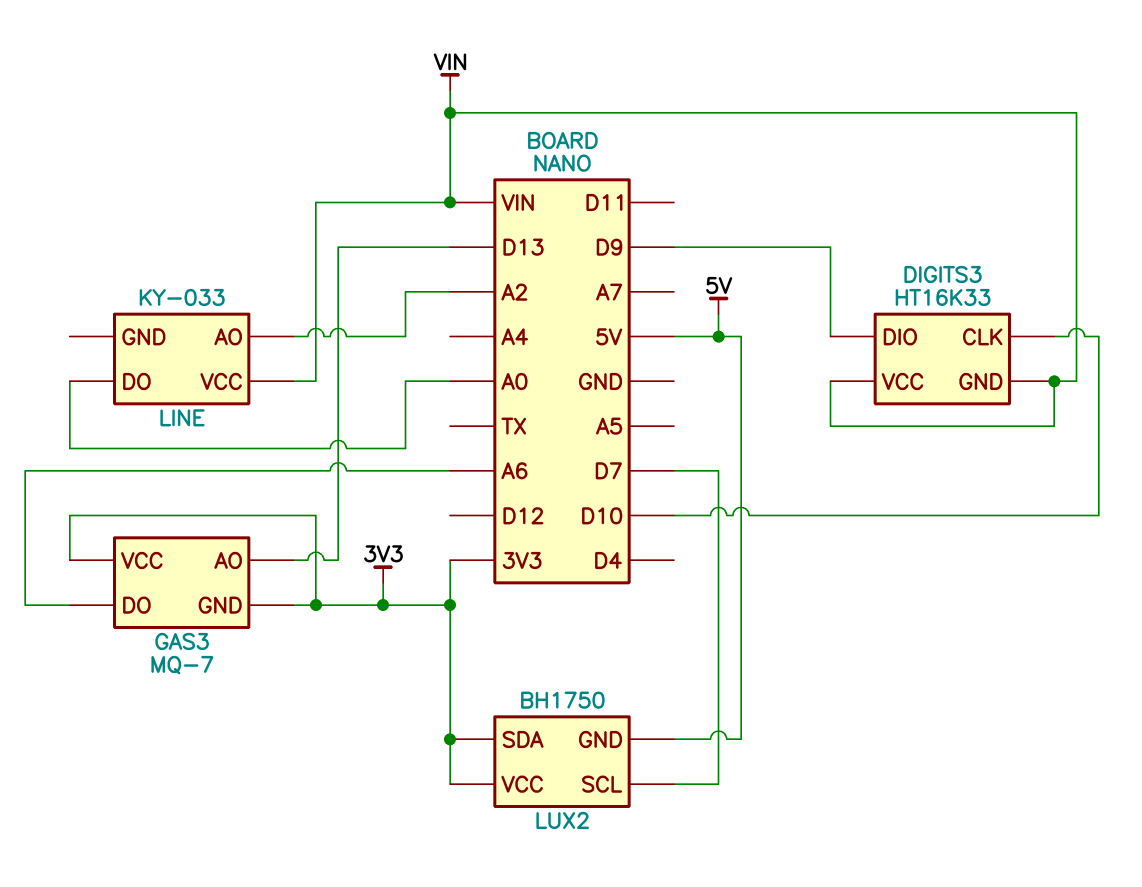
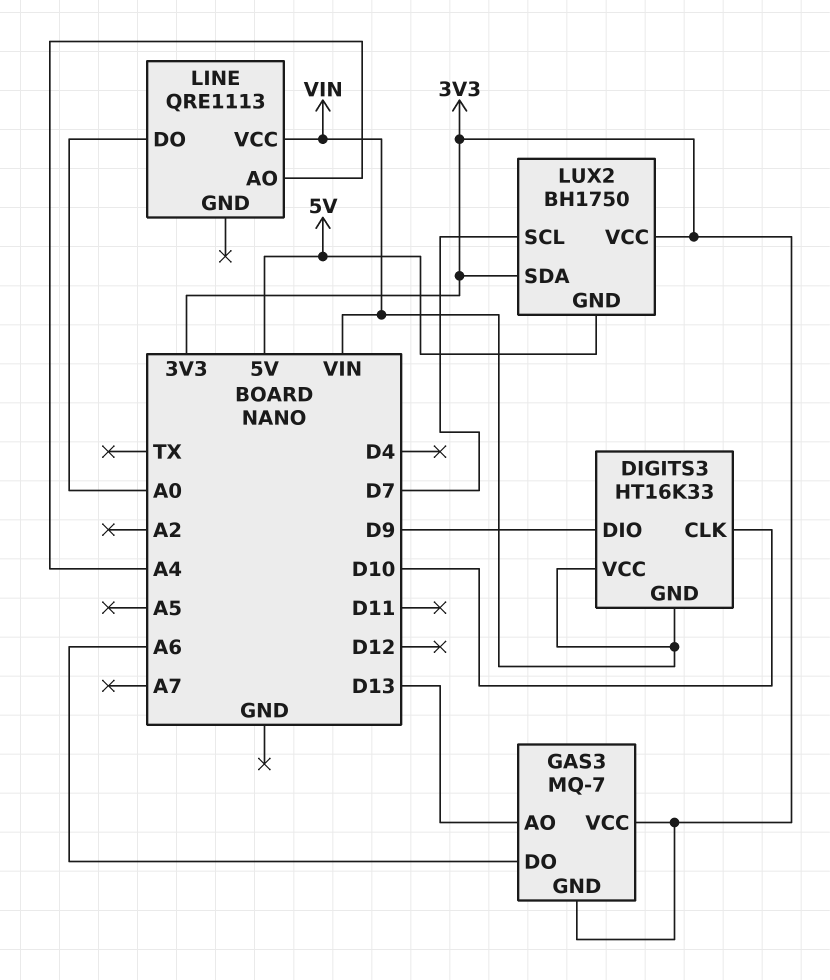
LINE: KY-033 -> QRE1113
LINE pin AO: A2 -> A4

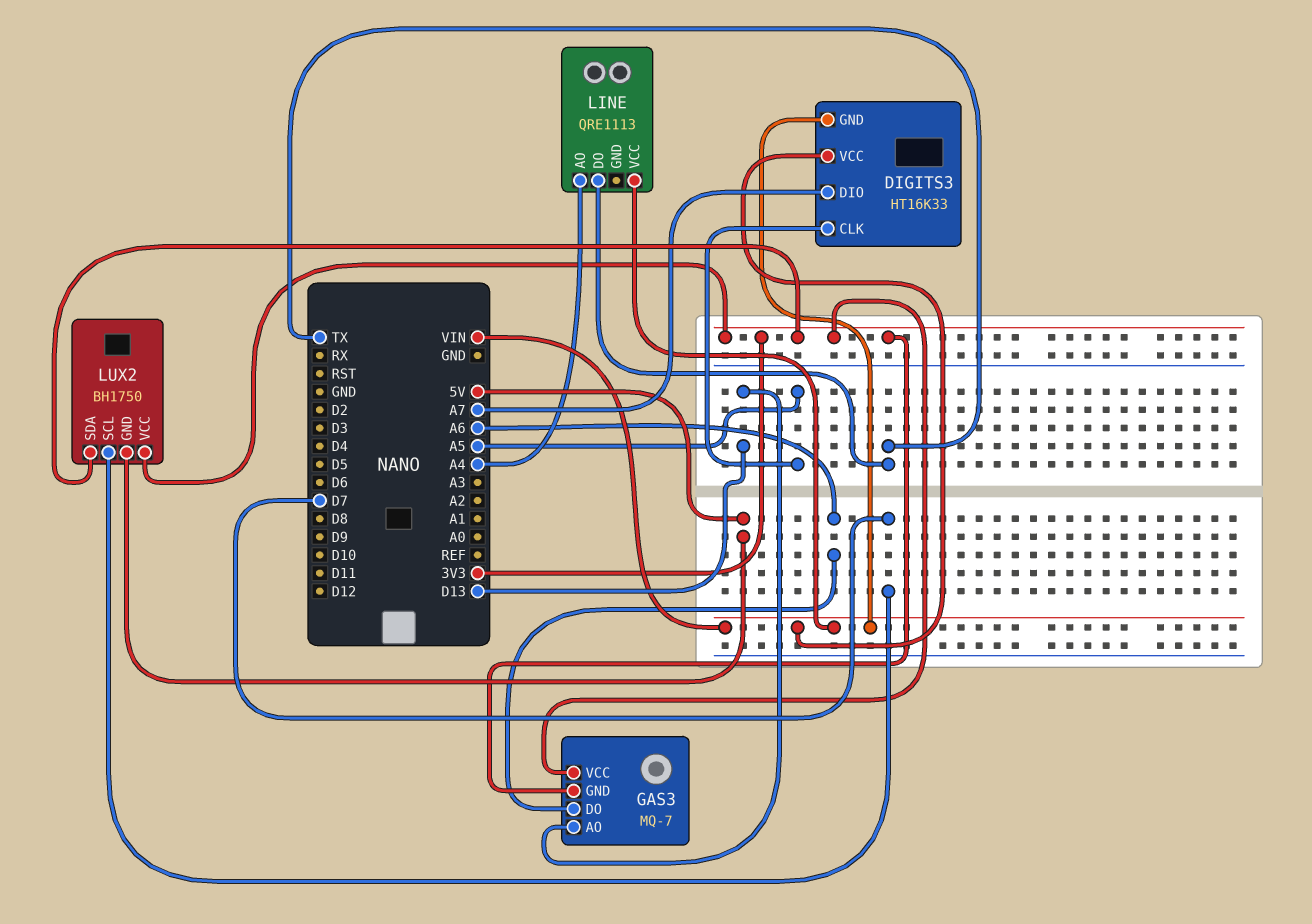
DIGITS3 pin CLK: D10 -> A5
DIGITS3 pin DIO: D9 -> A7
LINE pin DO: A0 -> TX

